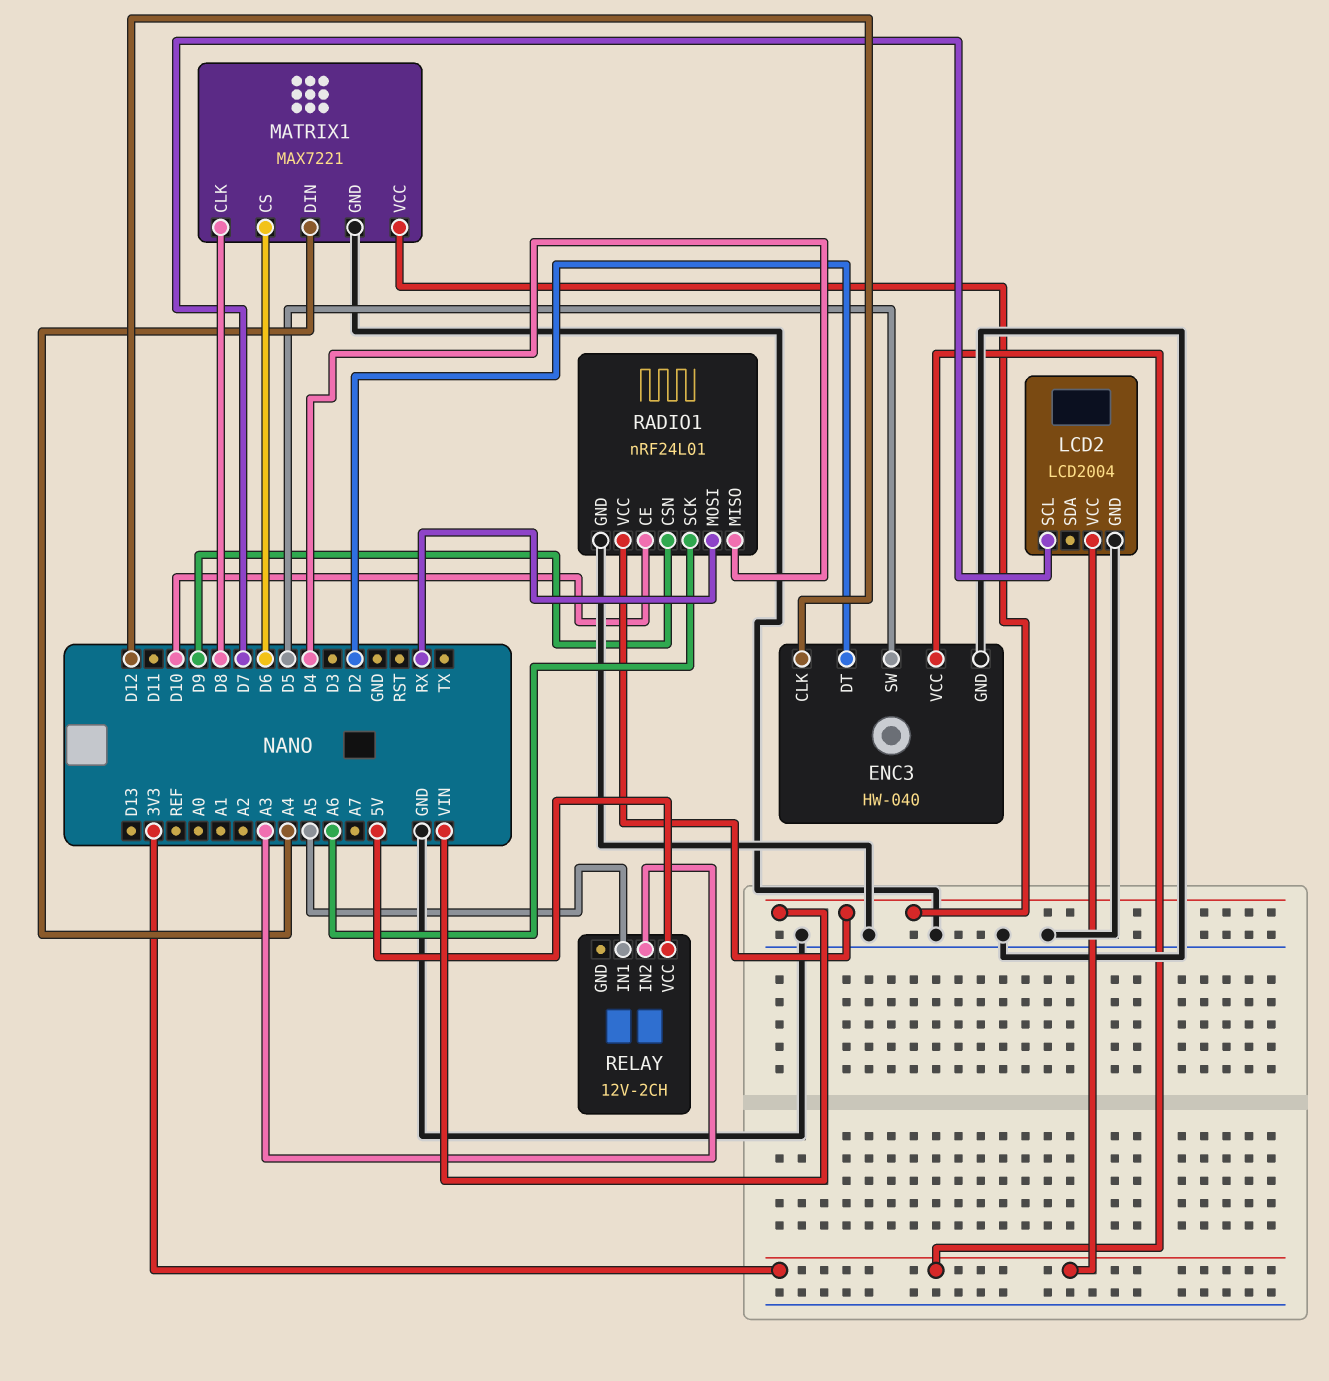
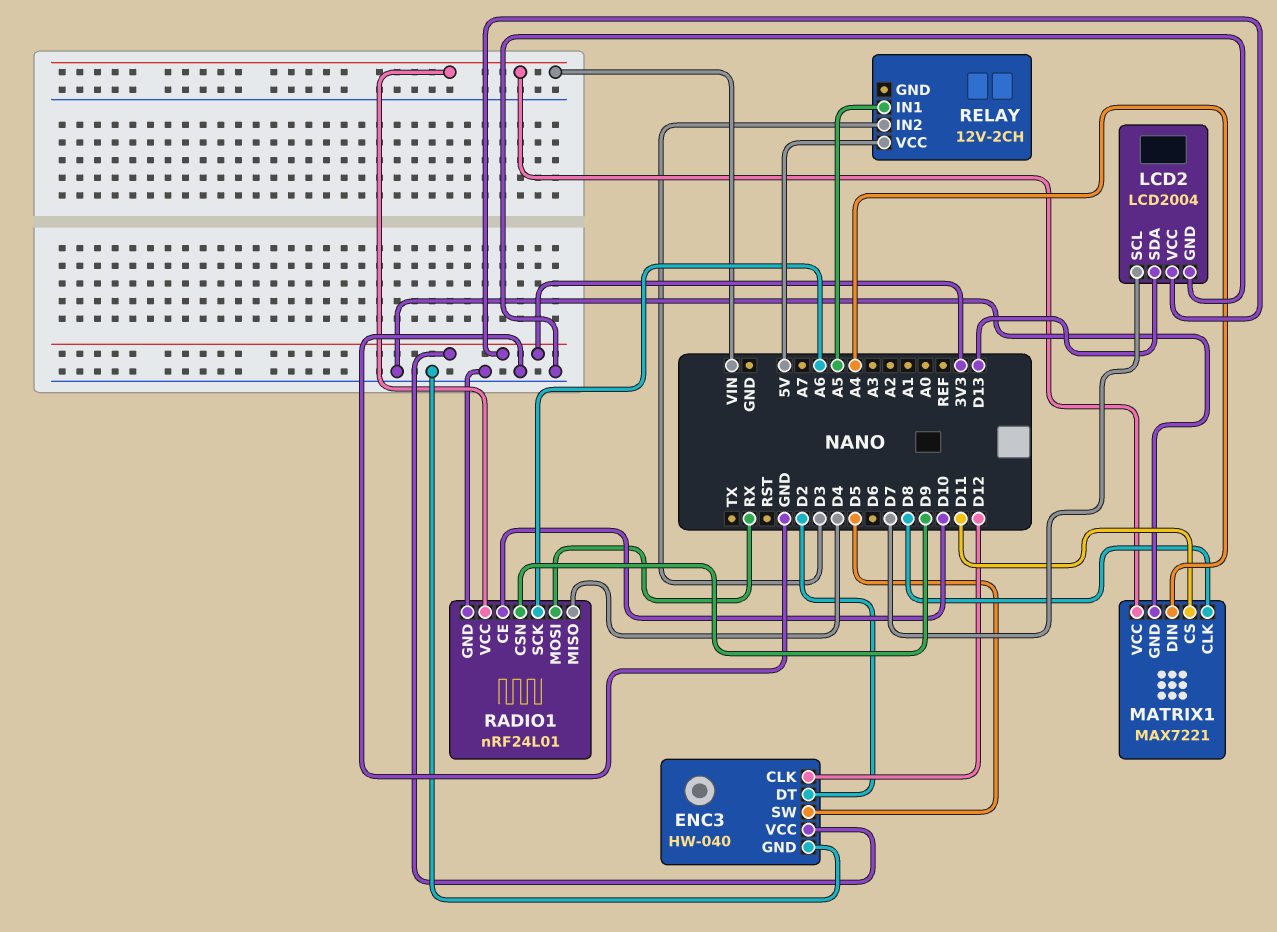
LCD2 pin SDA: none -> D13
MATRIX1 pin CS: D6 -> D11
RELAY pin IN2: A3 -> D3

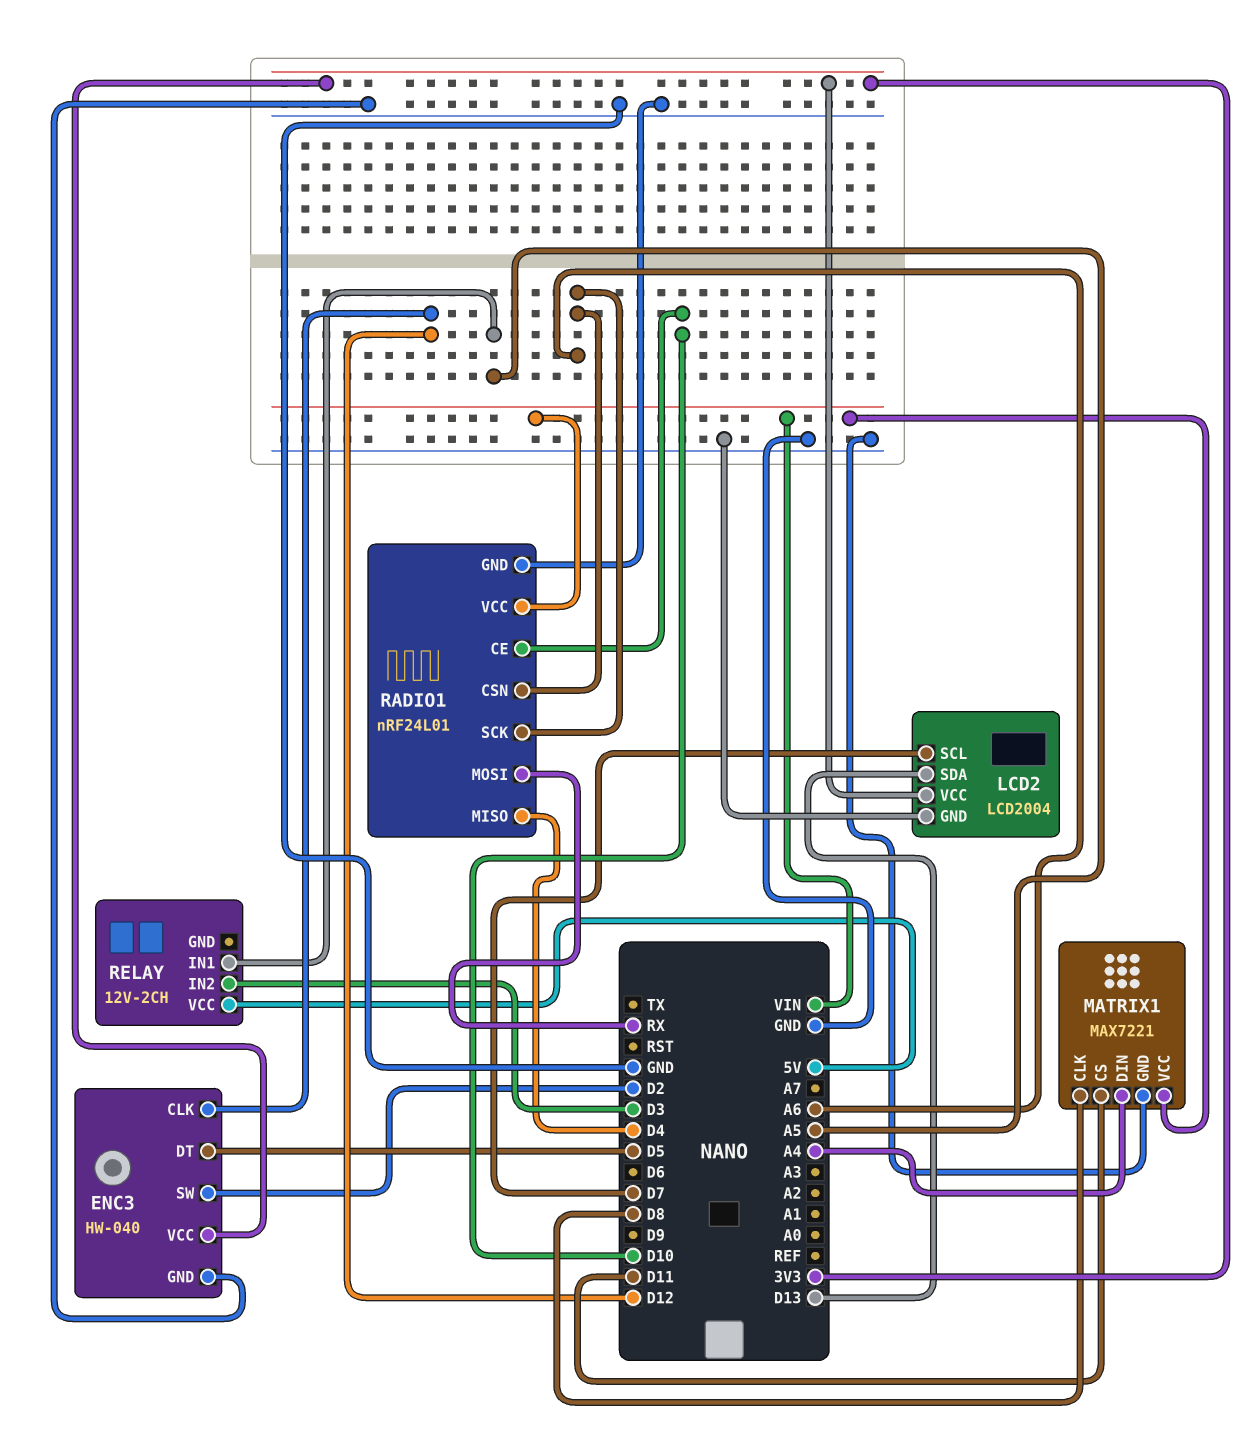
ENC3 pin DT: D2 -> D5
ENC3 pin SW: D5 -> D2
RADIO1 pin CSN: D9 -> A6

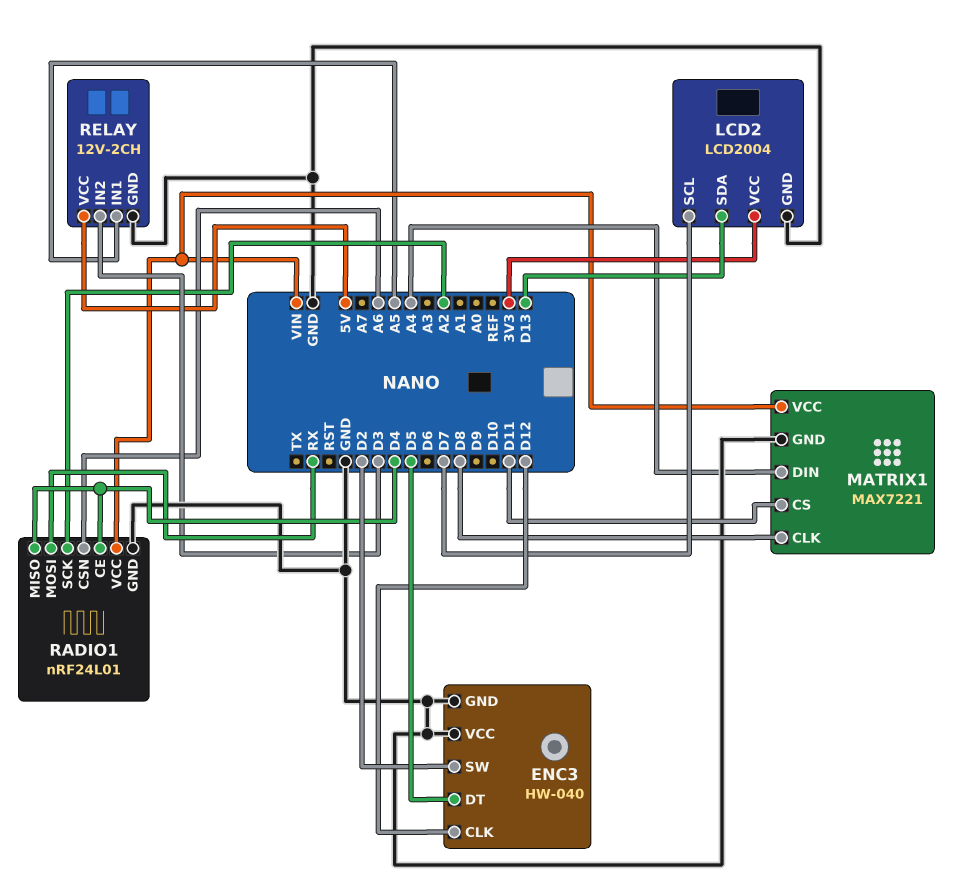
ENC3 pin VCC: 3V3 -> GND
RADIO1 pin CE: D10 -> D4
RADIO1 pin SCK: A6 -> A2
RELAY pin GND: none -> GND

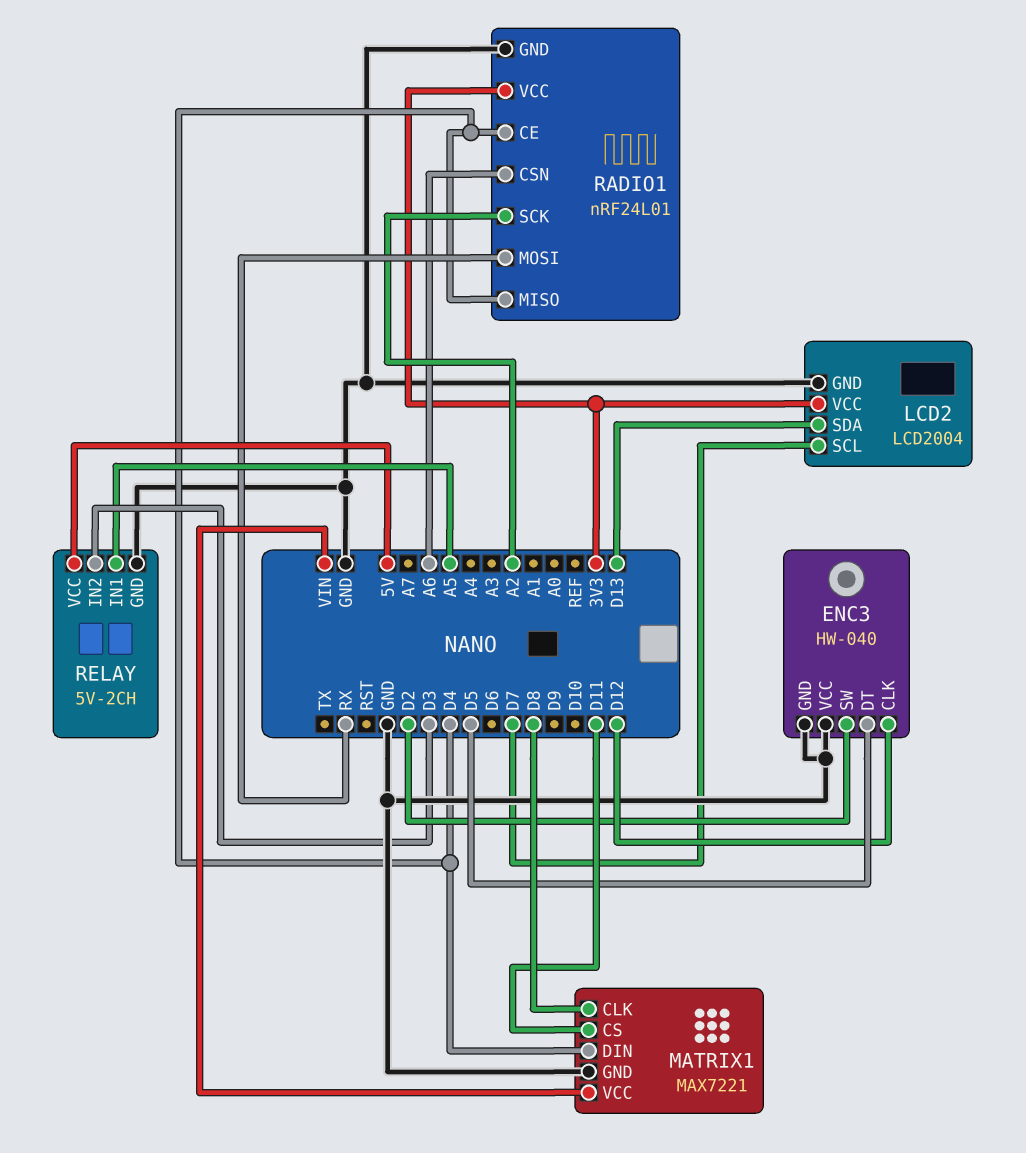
MATRIX1 pin DIN: A4 -> D4
RADIO1 pin VCC: VIN -> 3V3
RELAY: 12V-2CH -> 5V-2CH

